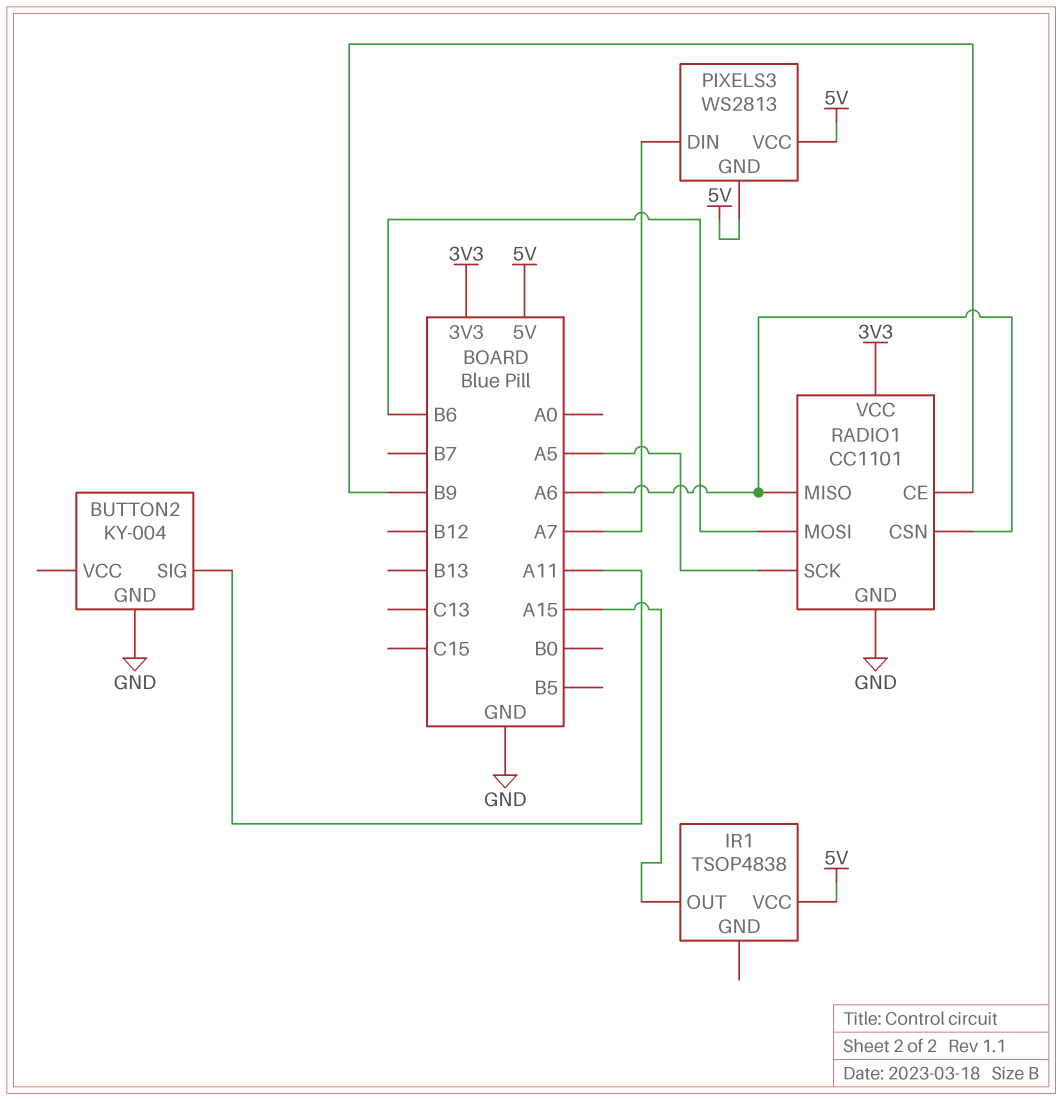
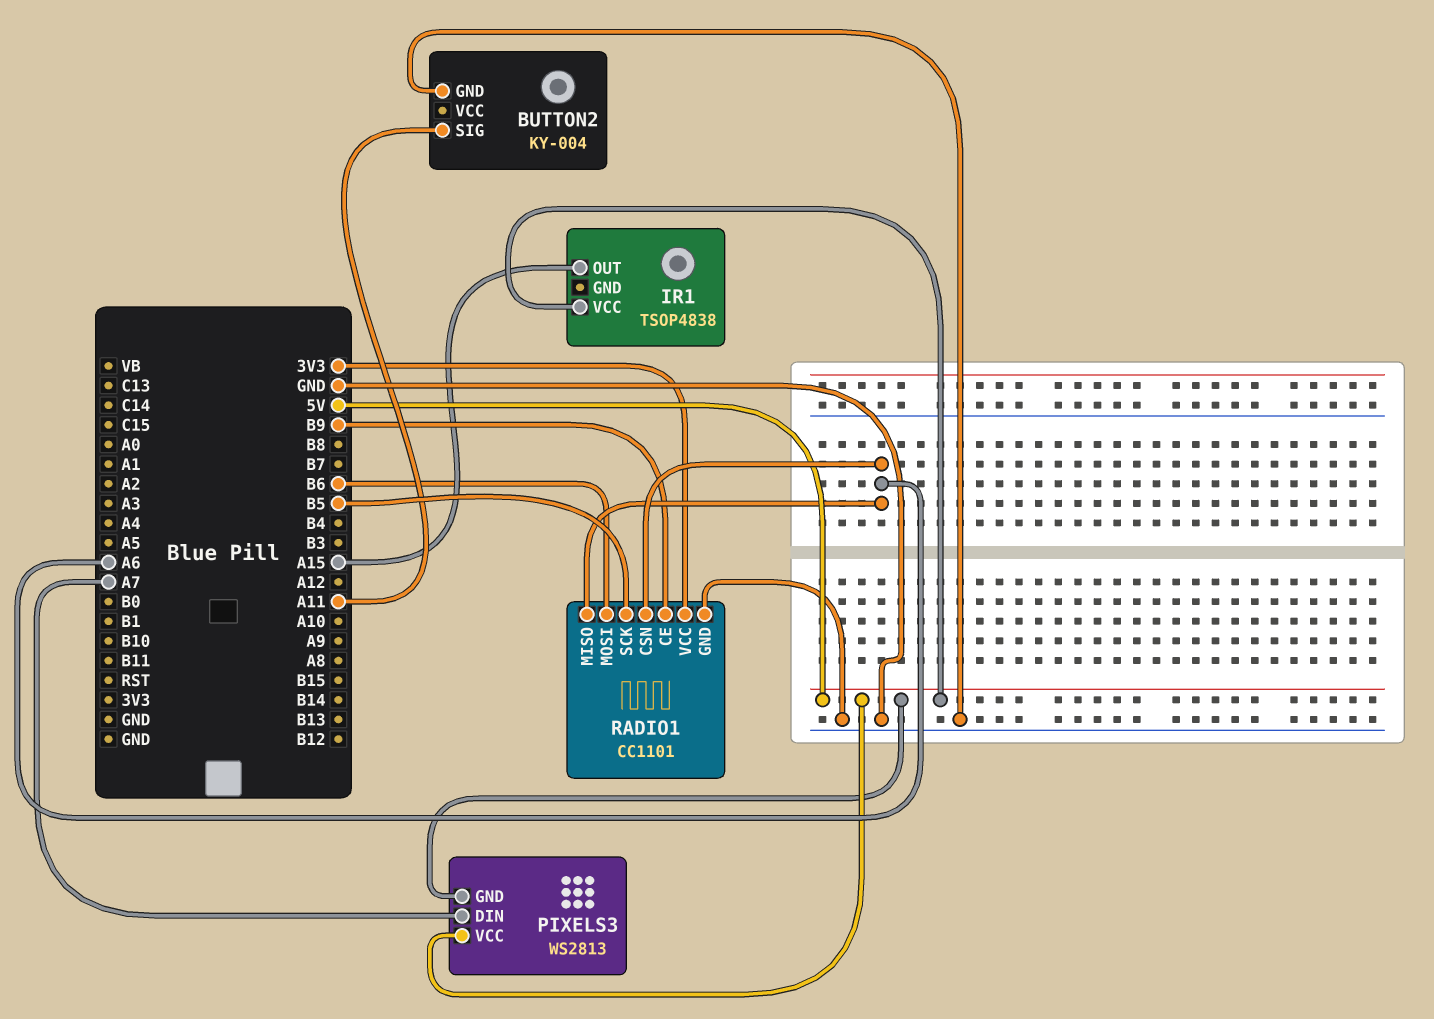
RADIO1 pin SCK: A5 -> B5

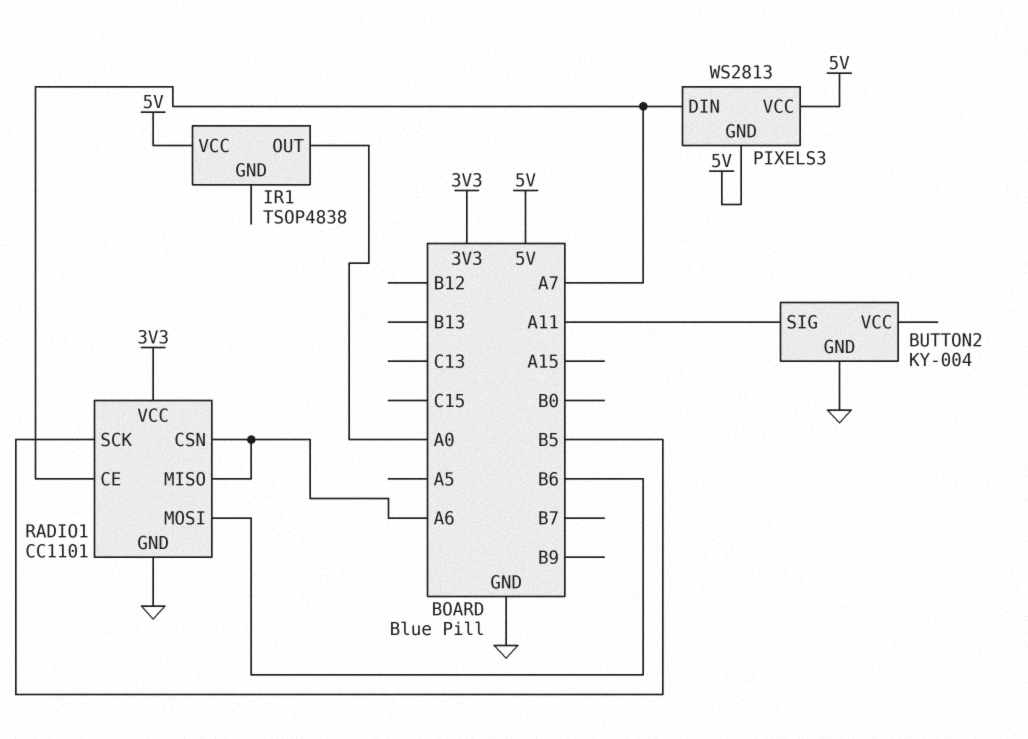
IR1 pin OUT: A15 -> A0
RADIO1 pin CE: B9 -> A7

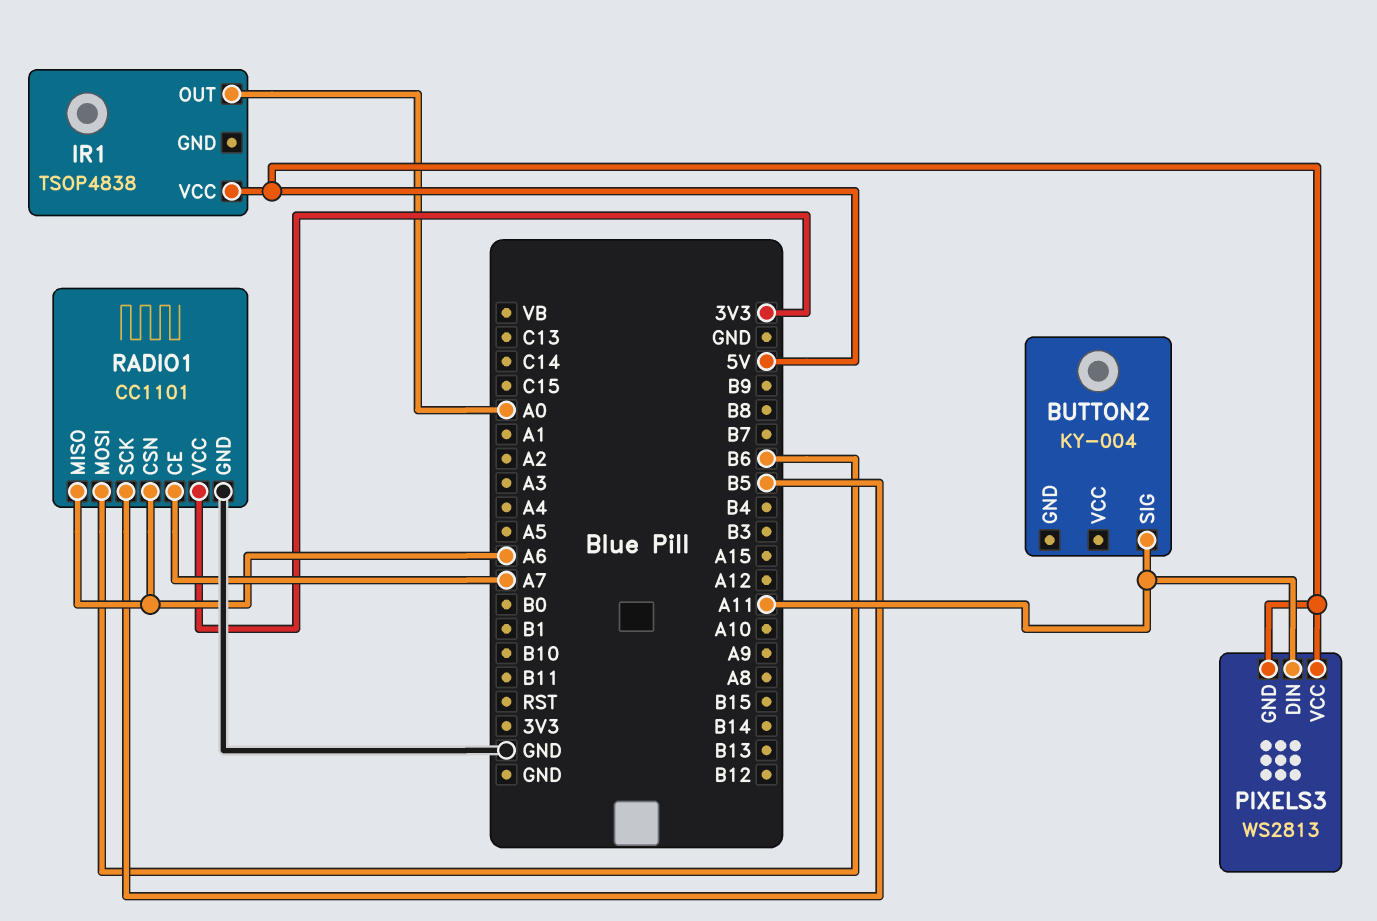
BUTTON2 pin GND: GND -> none
PIXELS3 pin DIN: A7 -> A11

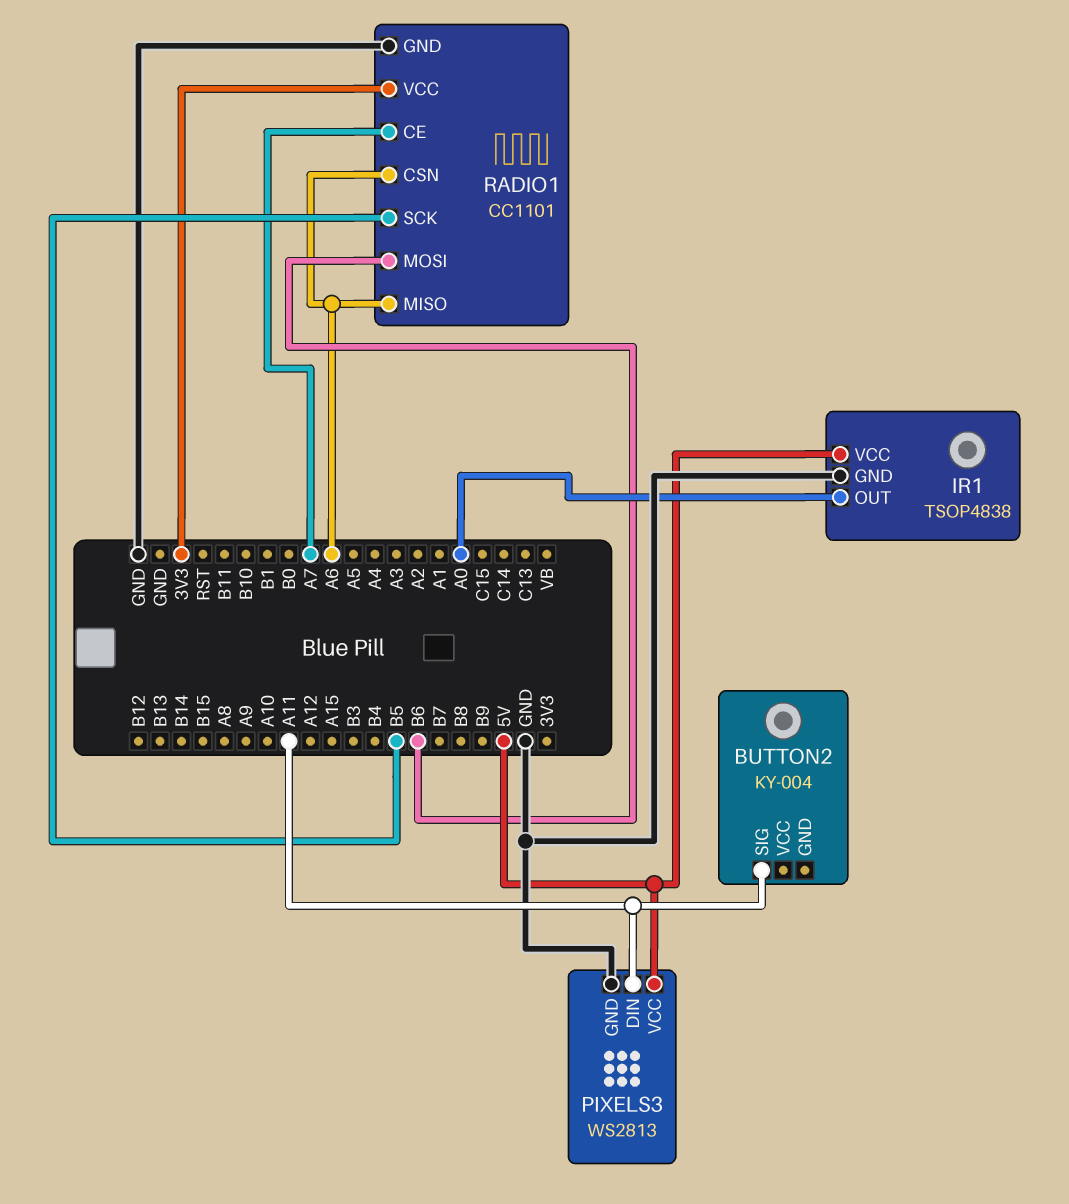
IR1 pin GND: none -> GND
PIXELS3 pin GND: 5V -> GND

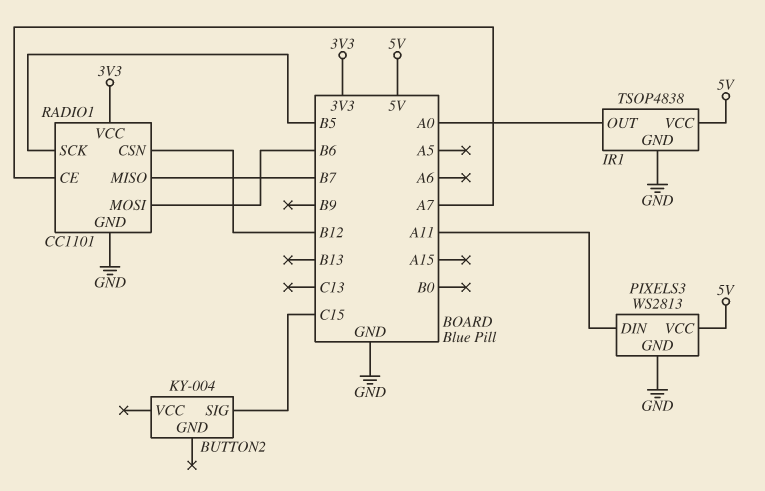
BUTTON2 pin SIG: A11 -> C15
RADIO1 pin CSN: A6 -> B12
RADIO1 pin MISO: A6 -> B7

